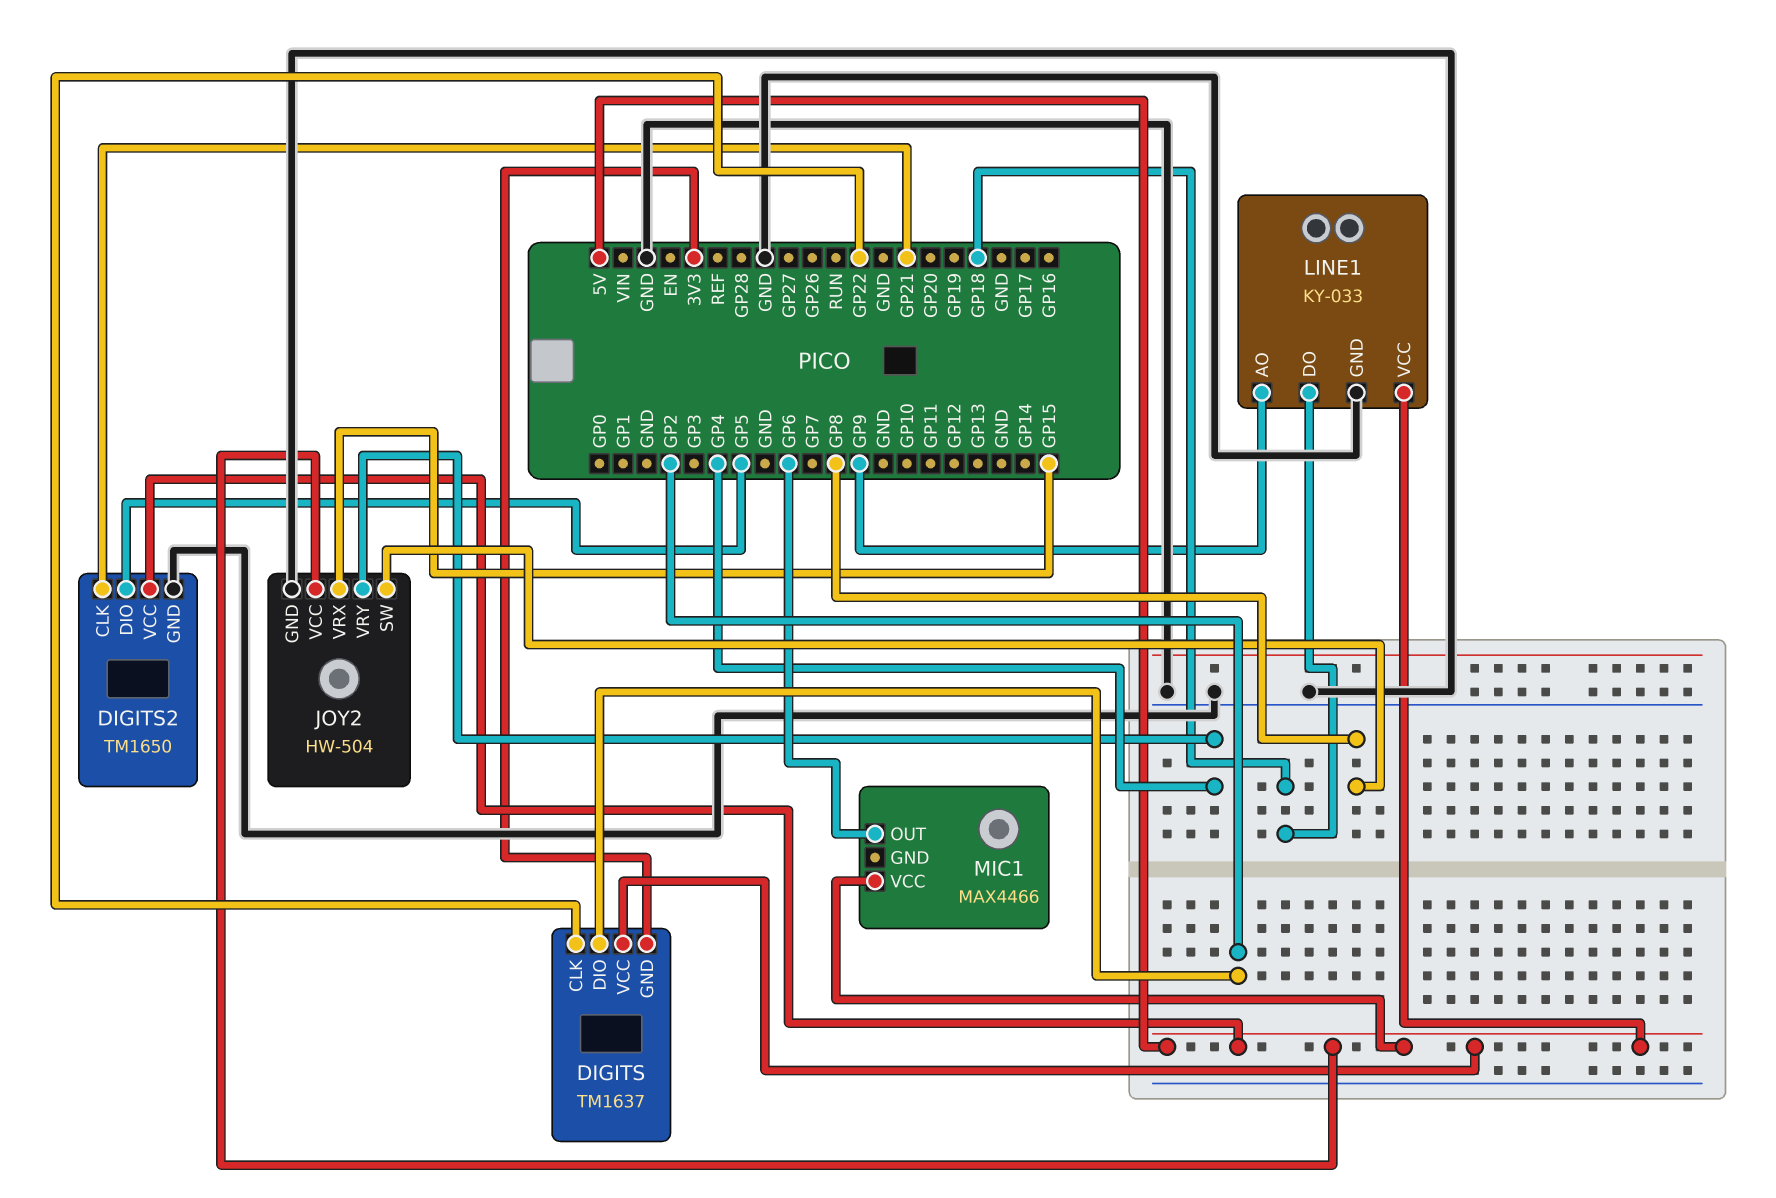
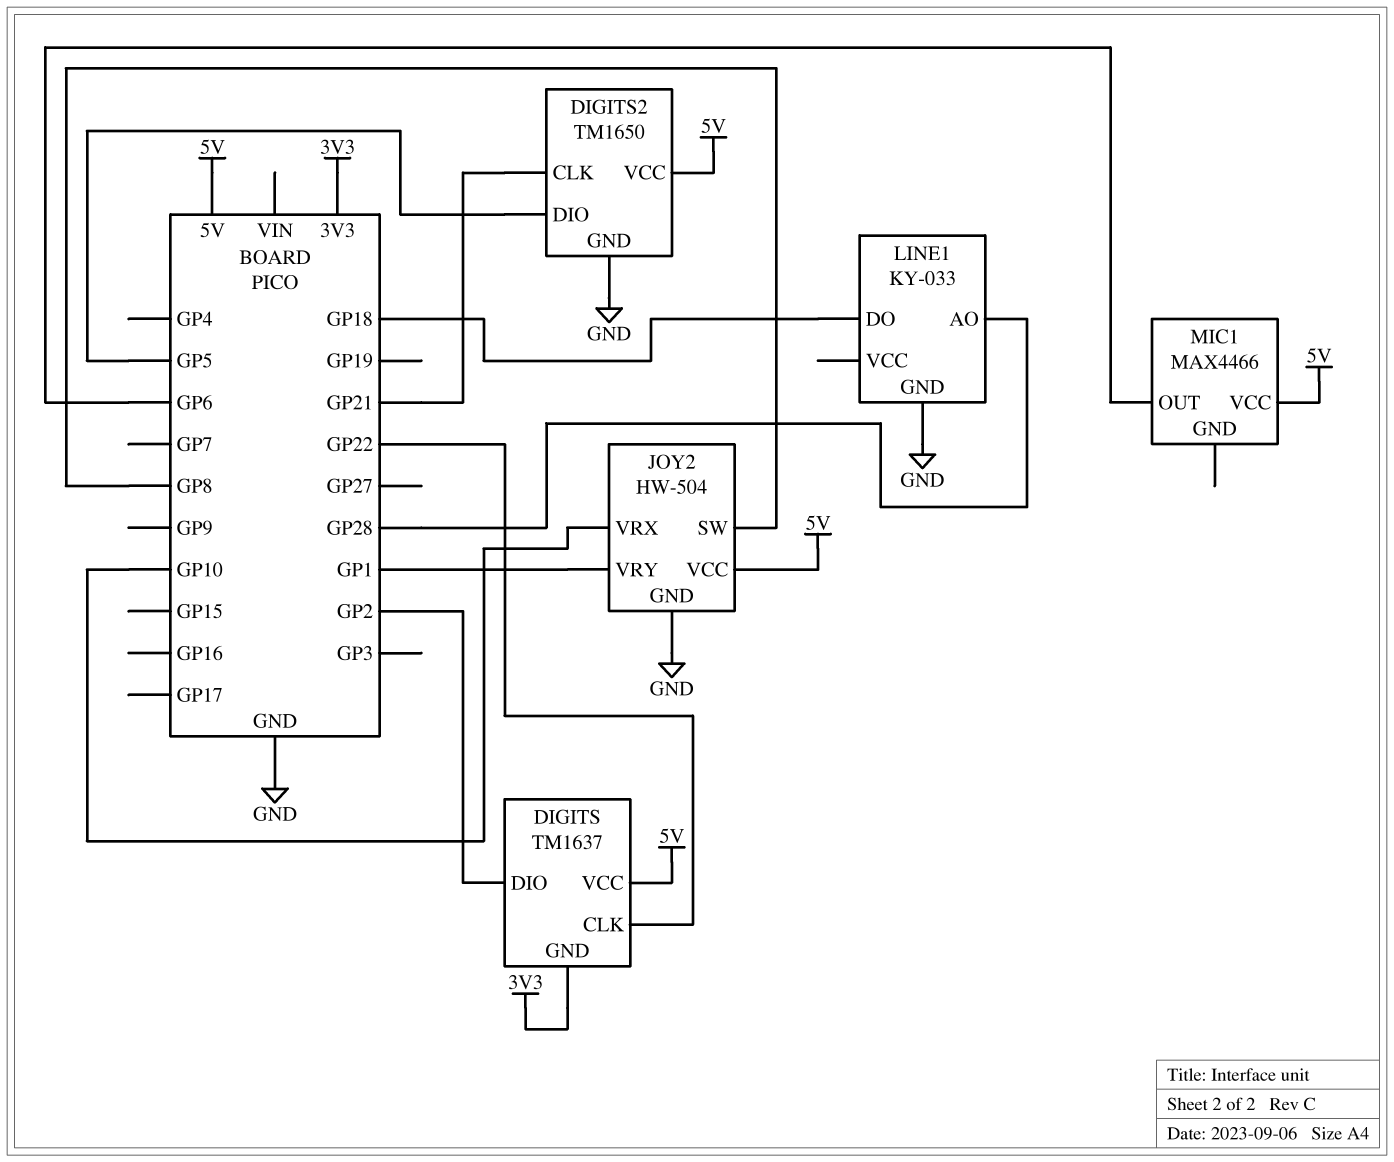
JOY2 pin VRX: GP15 -> GP10
JOY2 pin VRY: GP4 -> GP1
LINE1 pin AO: GP9 -> GP28
LINE1 pin VCC: 5V -> none

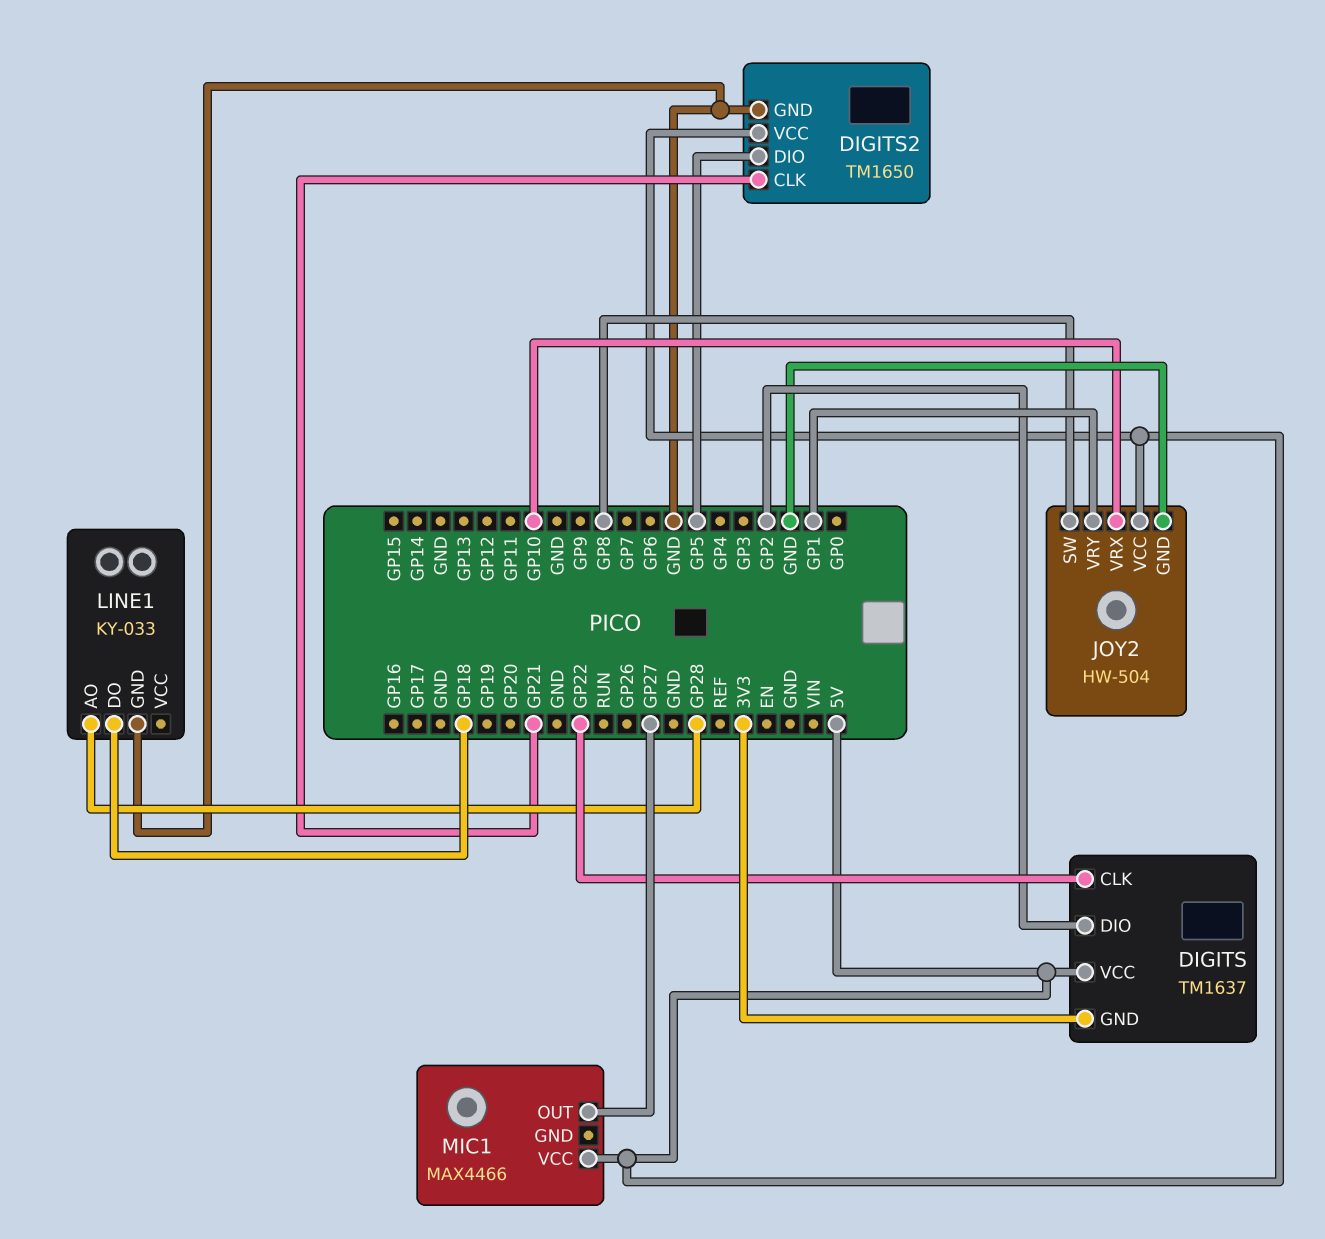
MIC1 pin OUT: GP6 -> GP27

